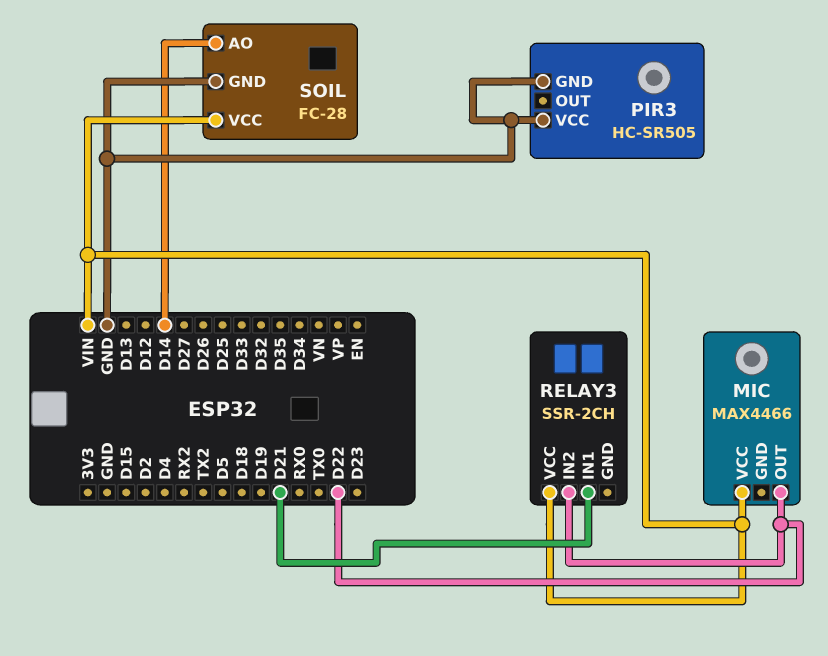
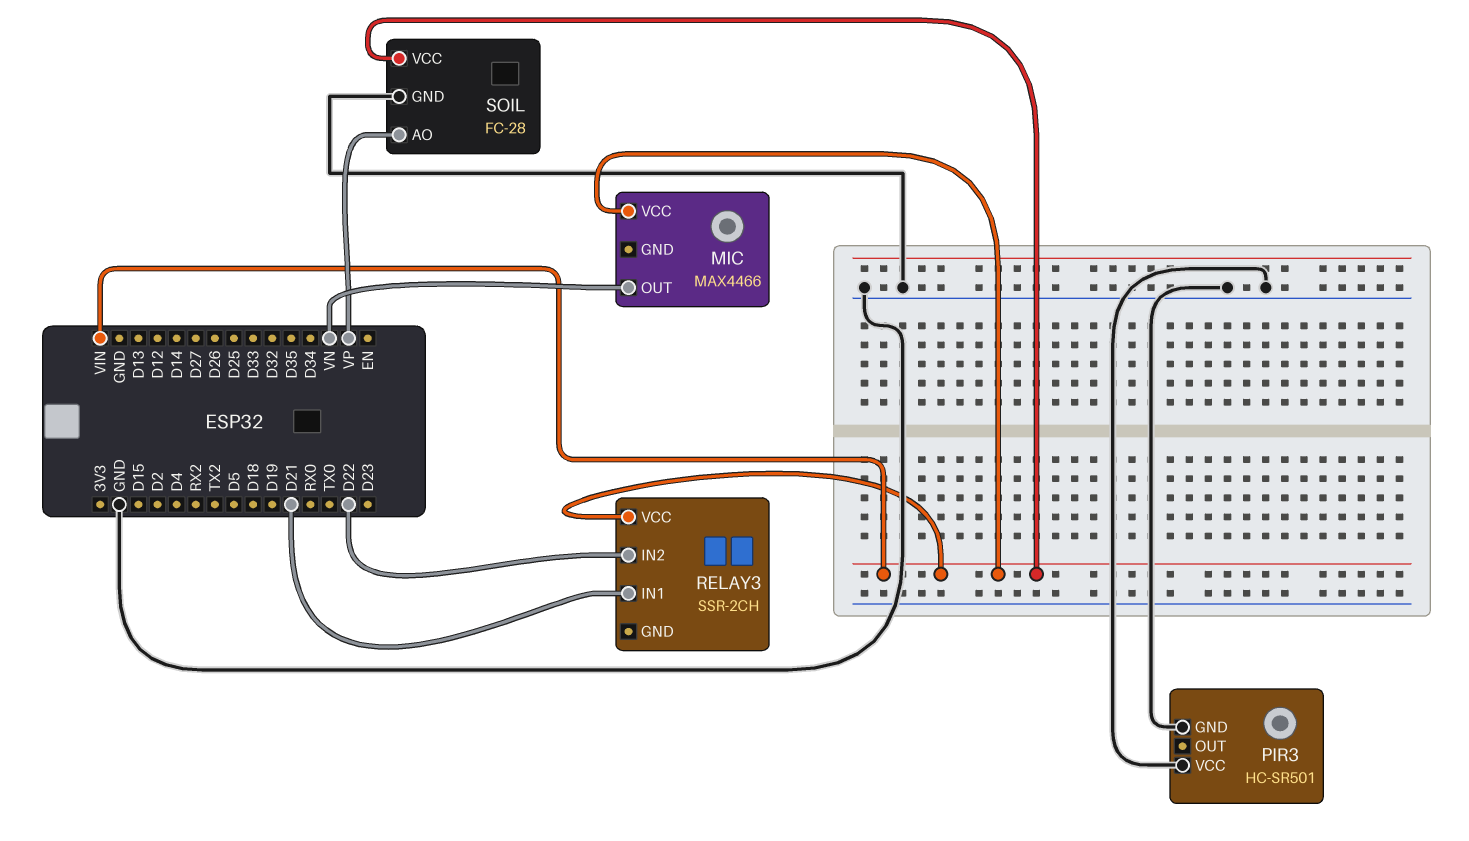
MIC pin OUT: D22 -> VN
PIR3: HC-SR505 -> HC-SR501
SOIL pin AO: D14 -> VP

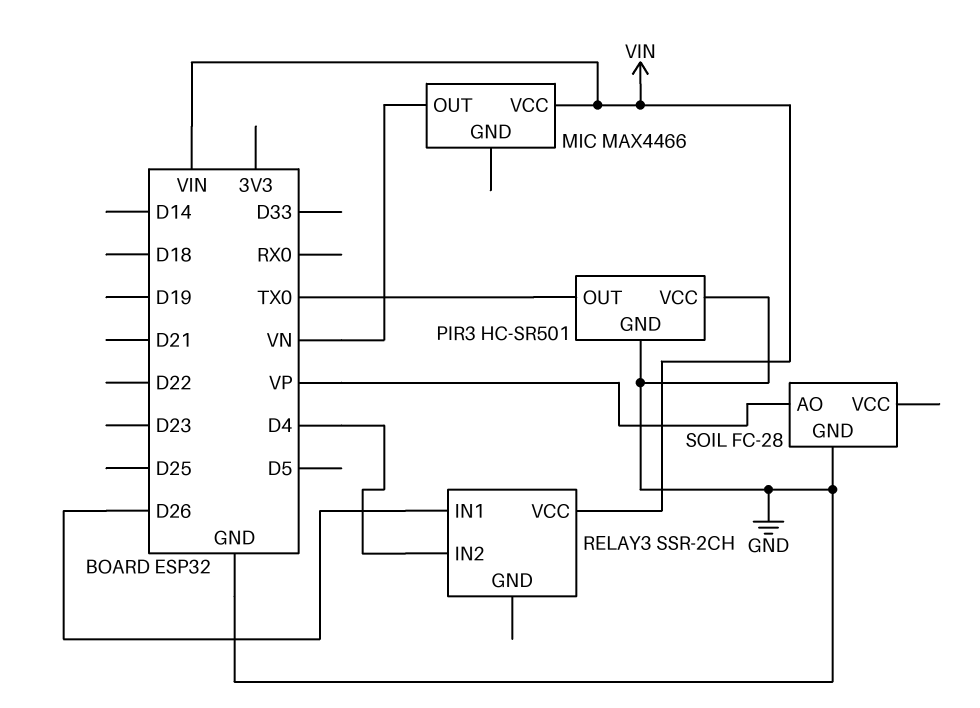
PIR3 pin OUT: none -> TX0
RELAY3 pin IN1: D21 -> D26
RELAY3 pin IN2: D22 -> D4
SOIL pin VCC: VIN -> none

